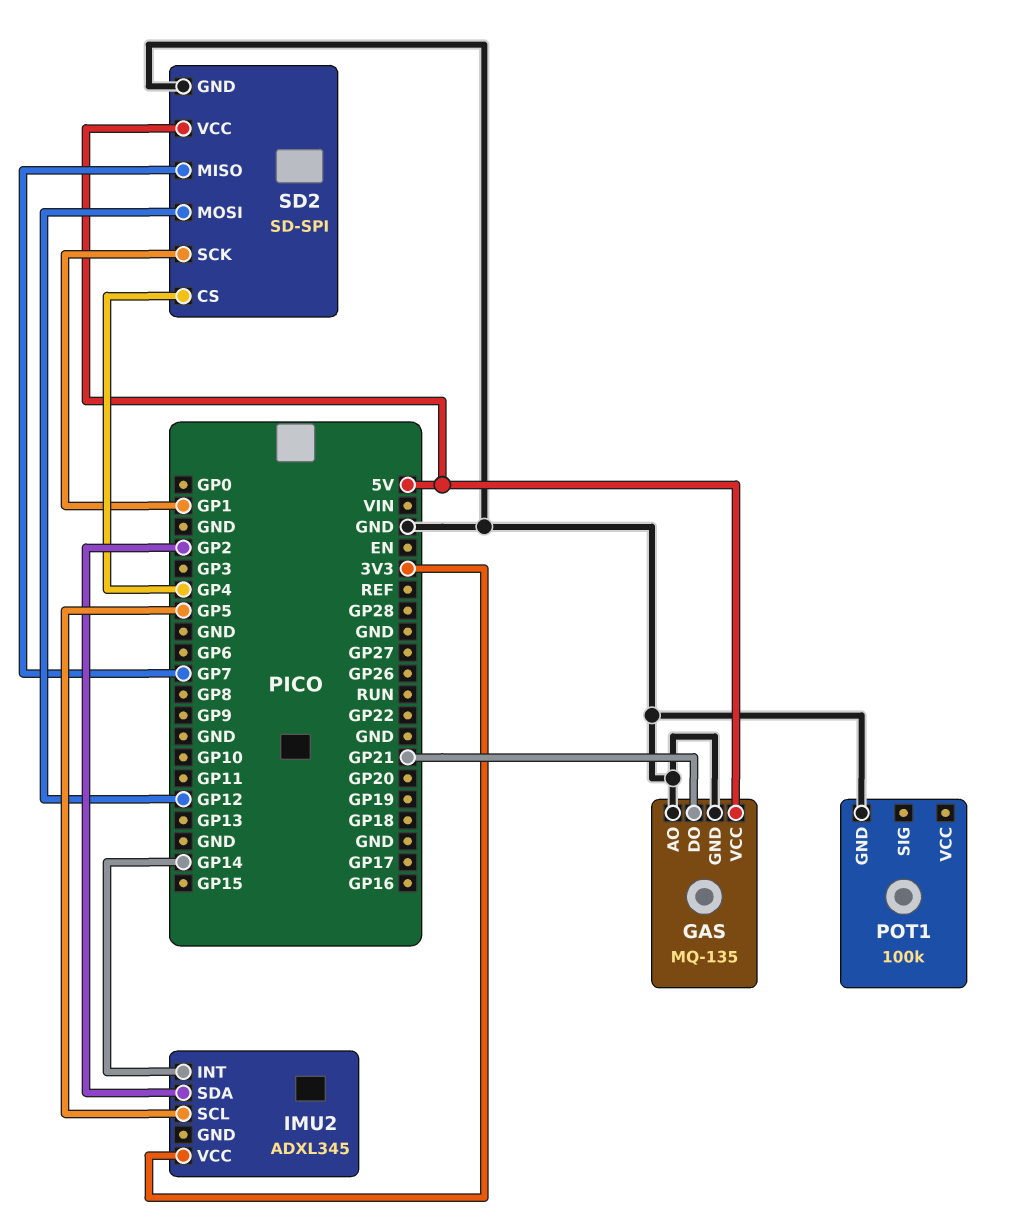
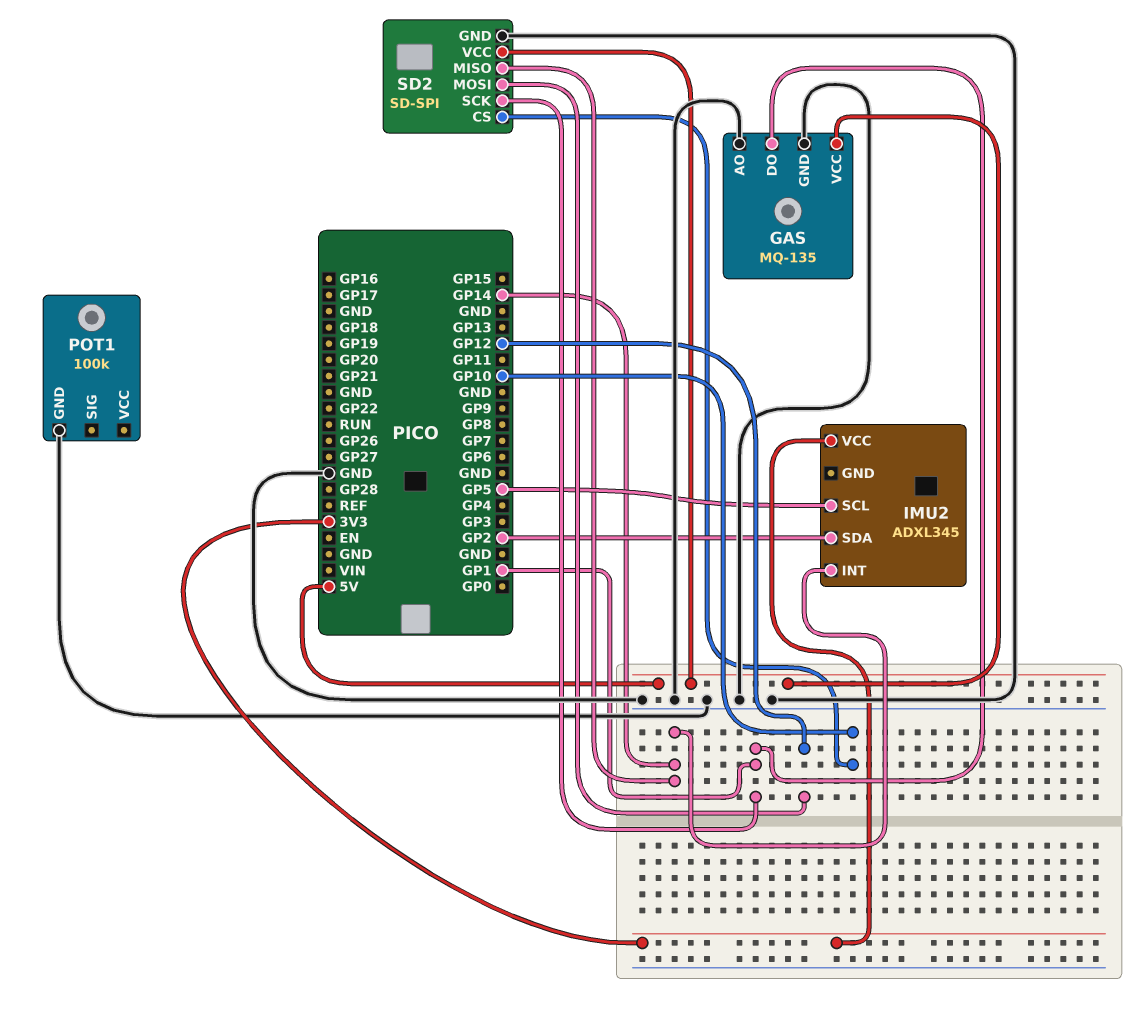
GAS pin DO: GP21 -> GP1
SD2 pin CS: GP4 -> GP10
SD2 pin MISO: GP7 -> GP14

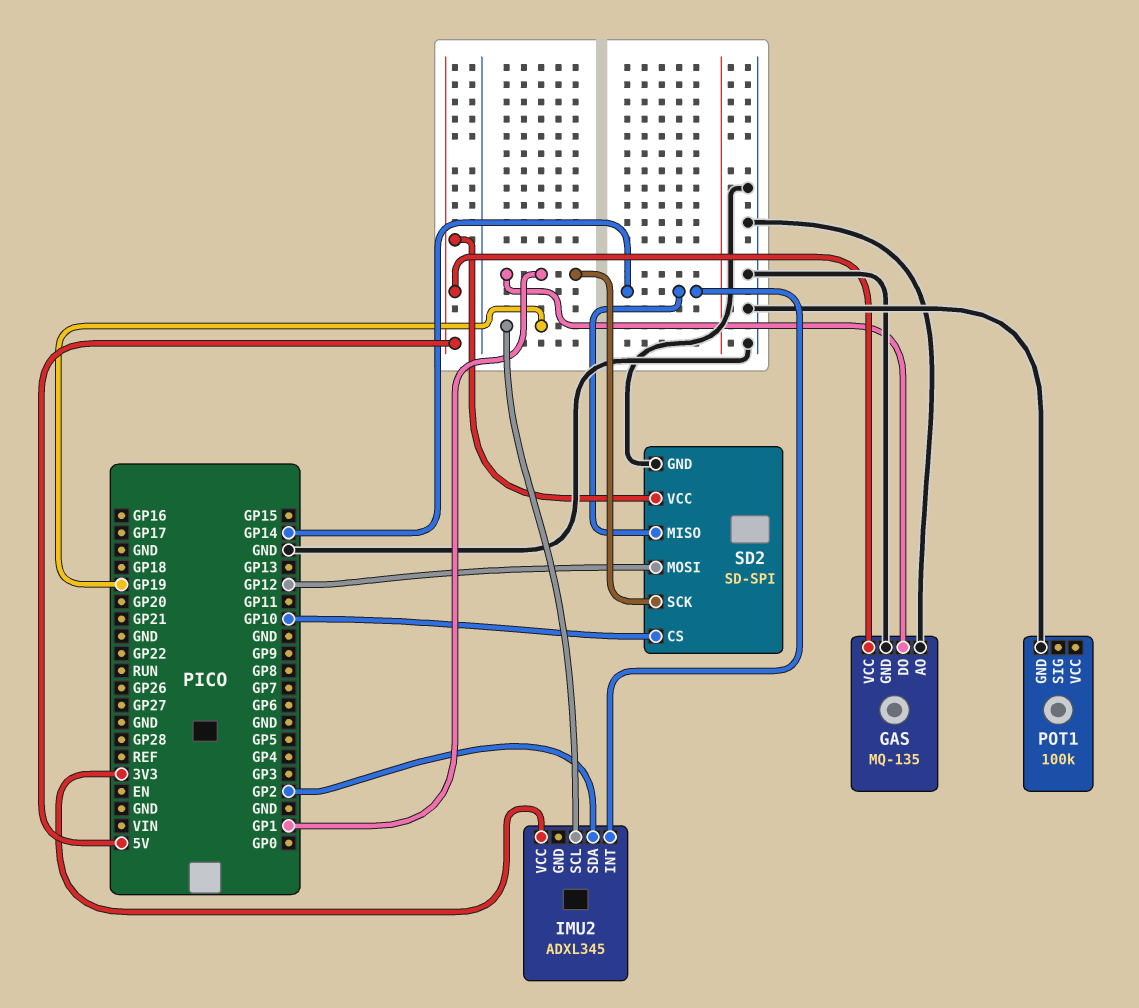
IMU2 pin SCL: GP5 -> GP19

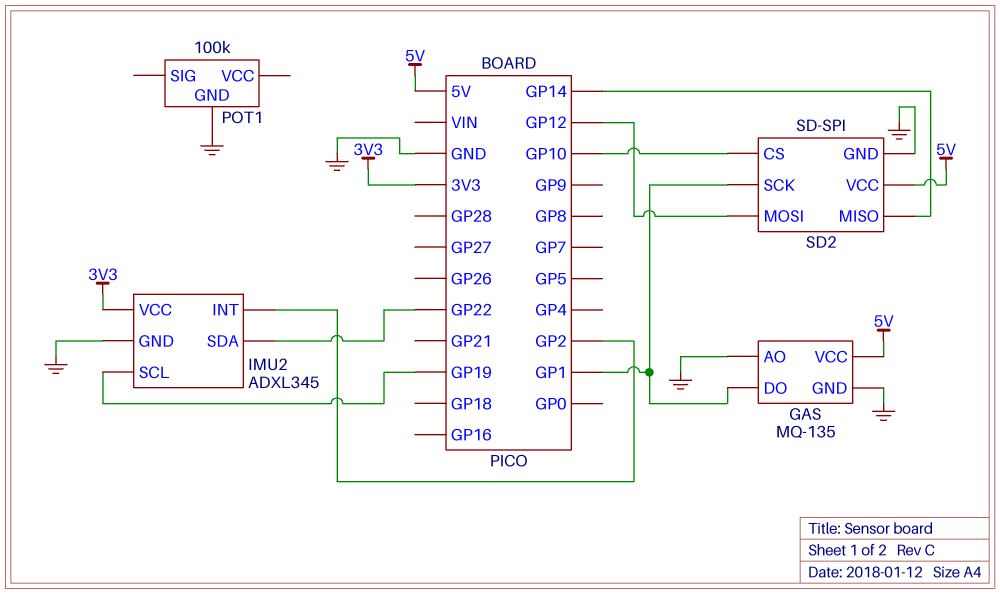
IMU2 pin GND: none -> GND
IMU2 pin INT: GP14 -> GP2
IMU2 pin SDA: GP2 -> GP22

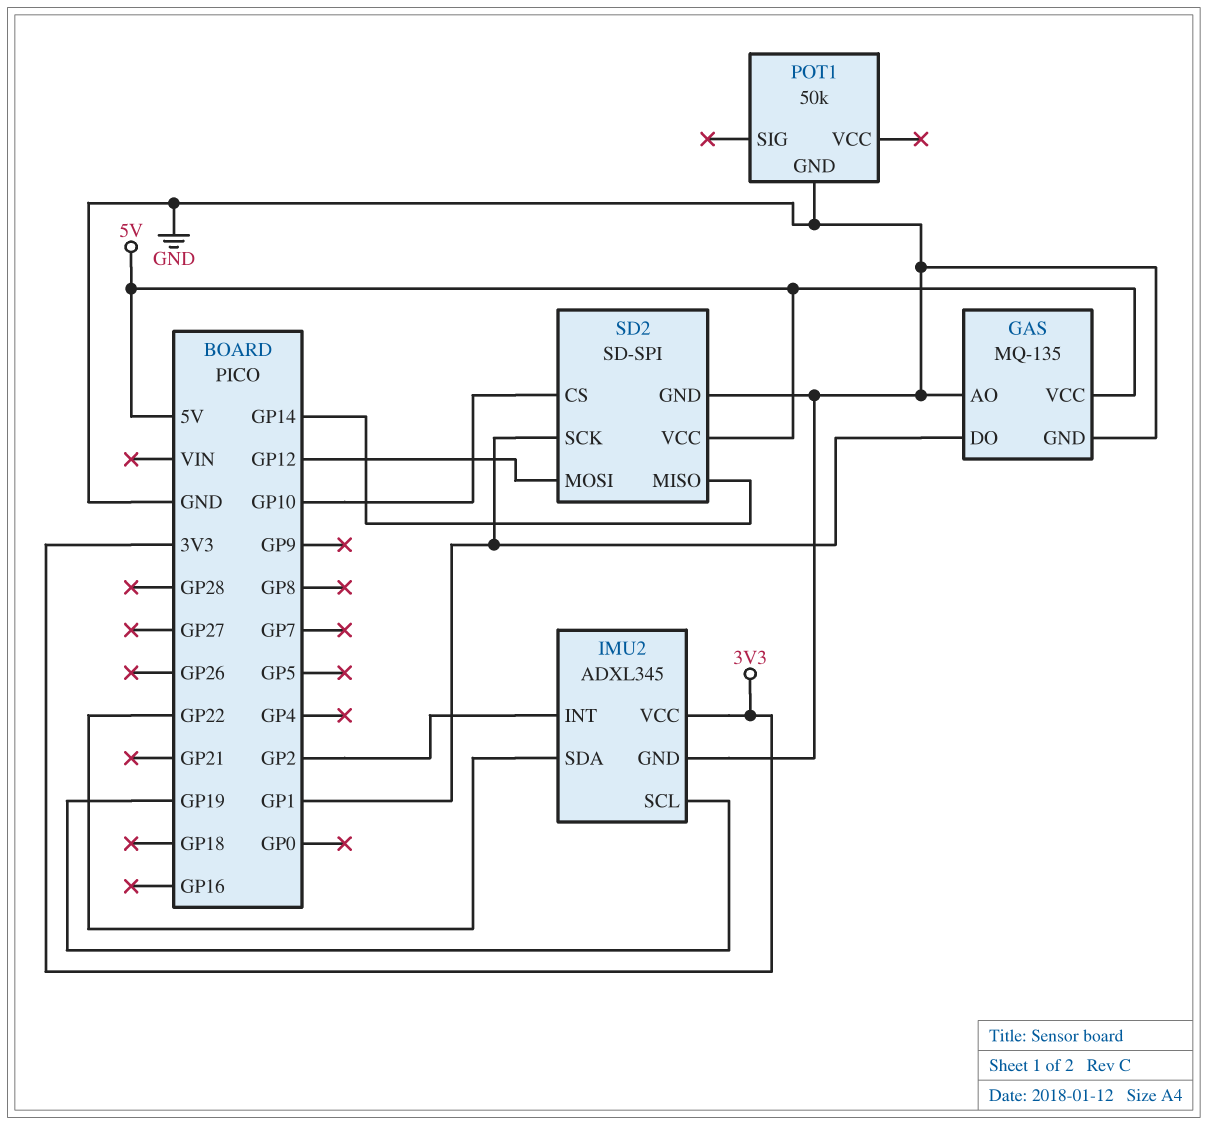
POT1: 100k -> 50k

